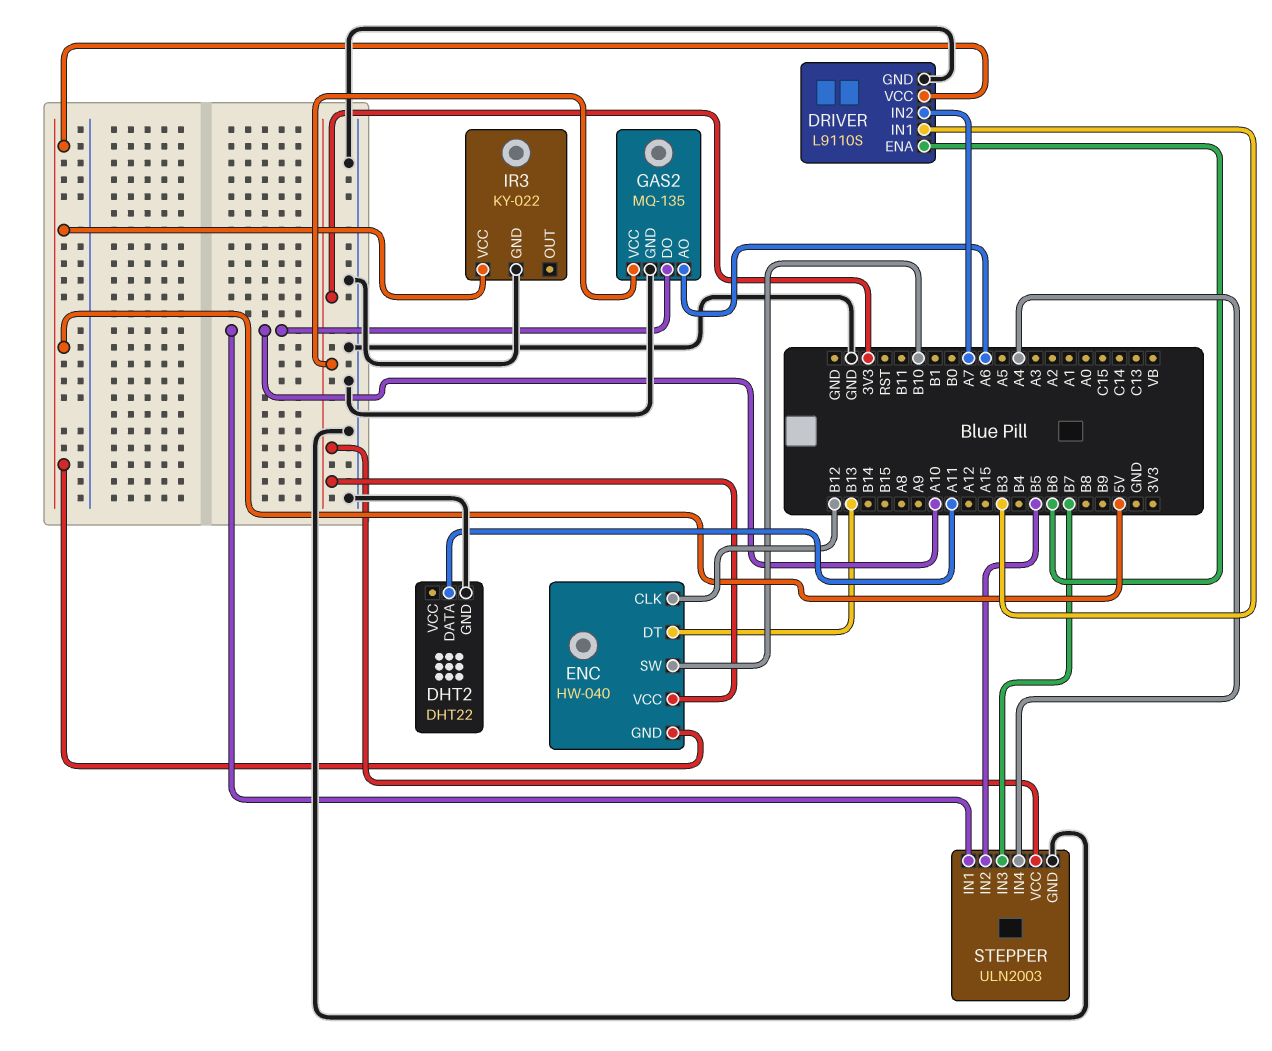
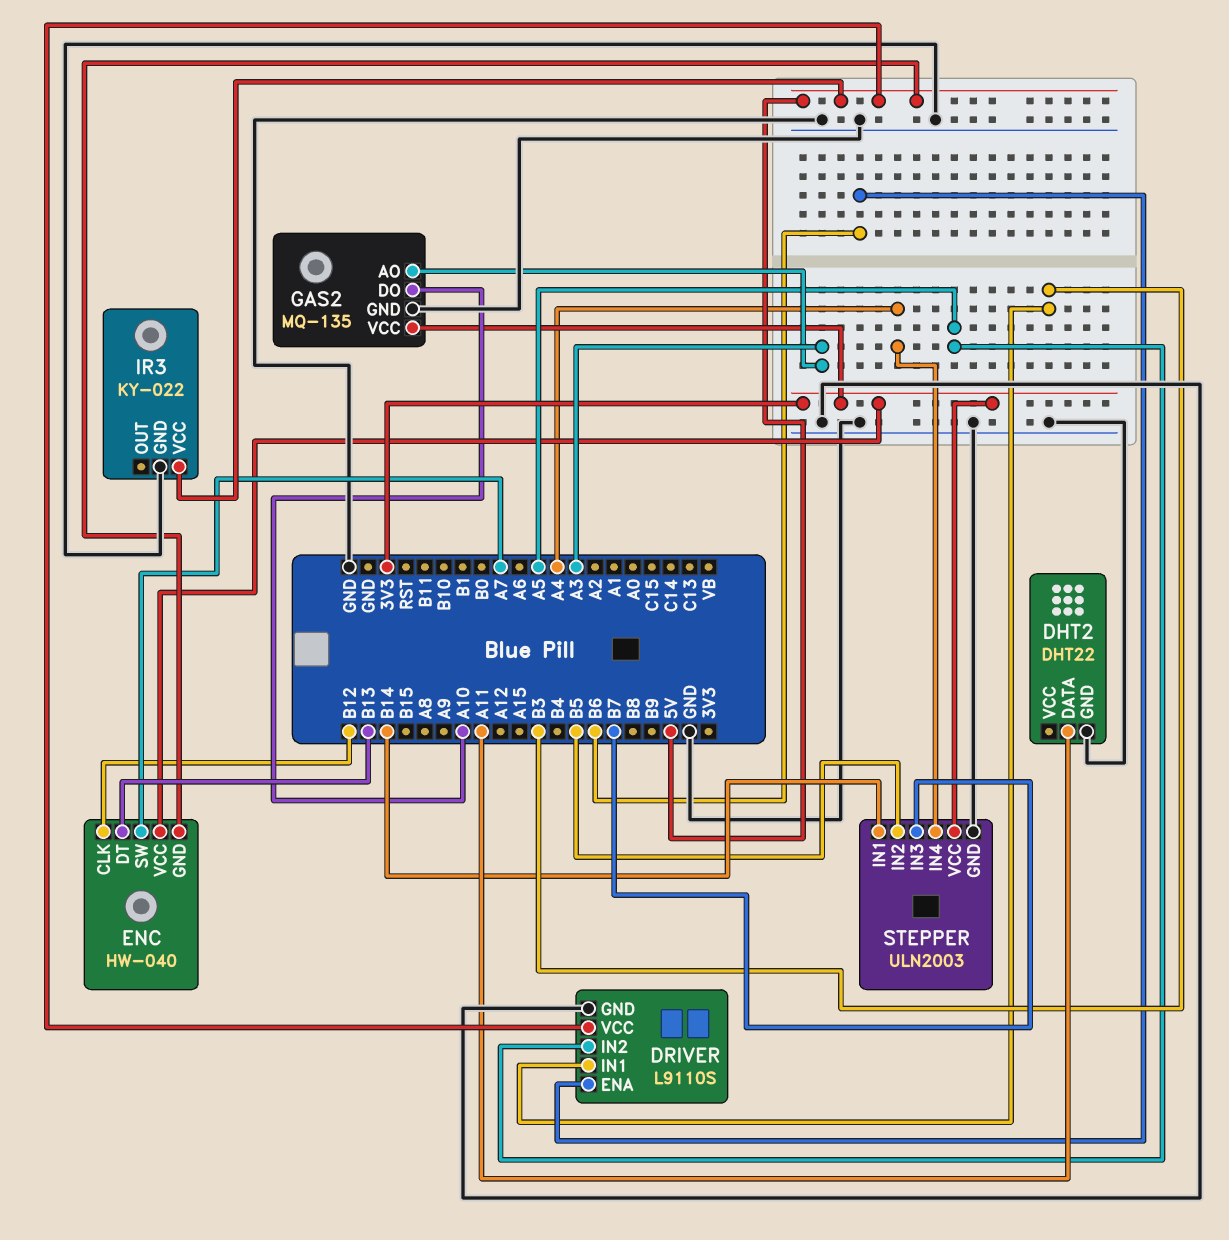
DRIVER pin IN2: A7 -> A5
ENC pin SW: B10 -> A7
GAS2 pin AO: A6 -> A3
STEPPER pin IN1: A10 -> B14

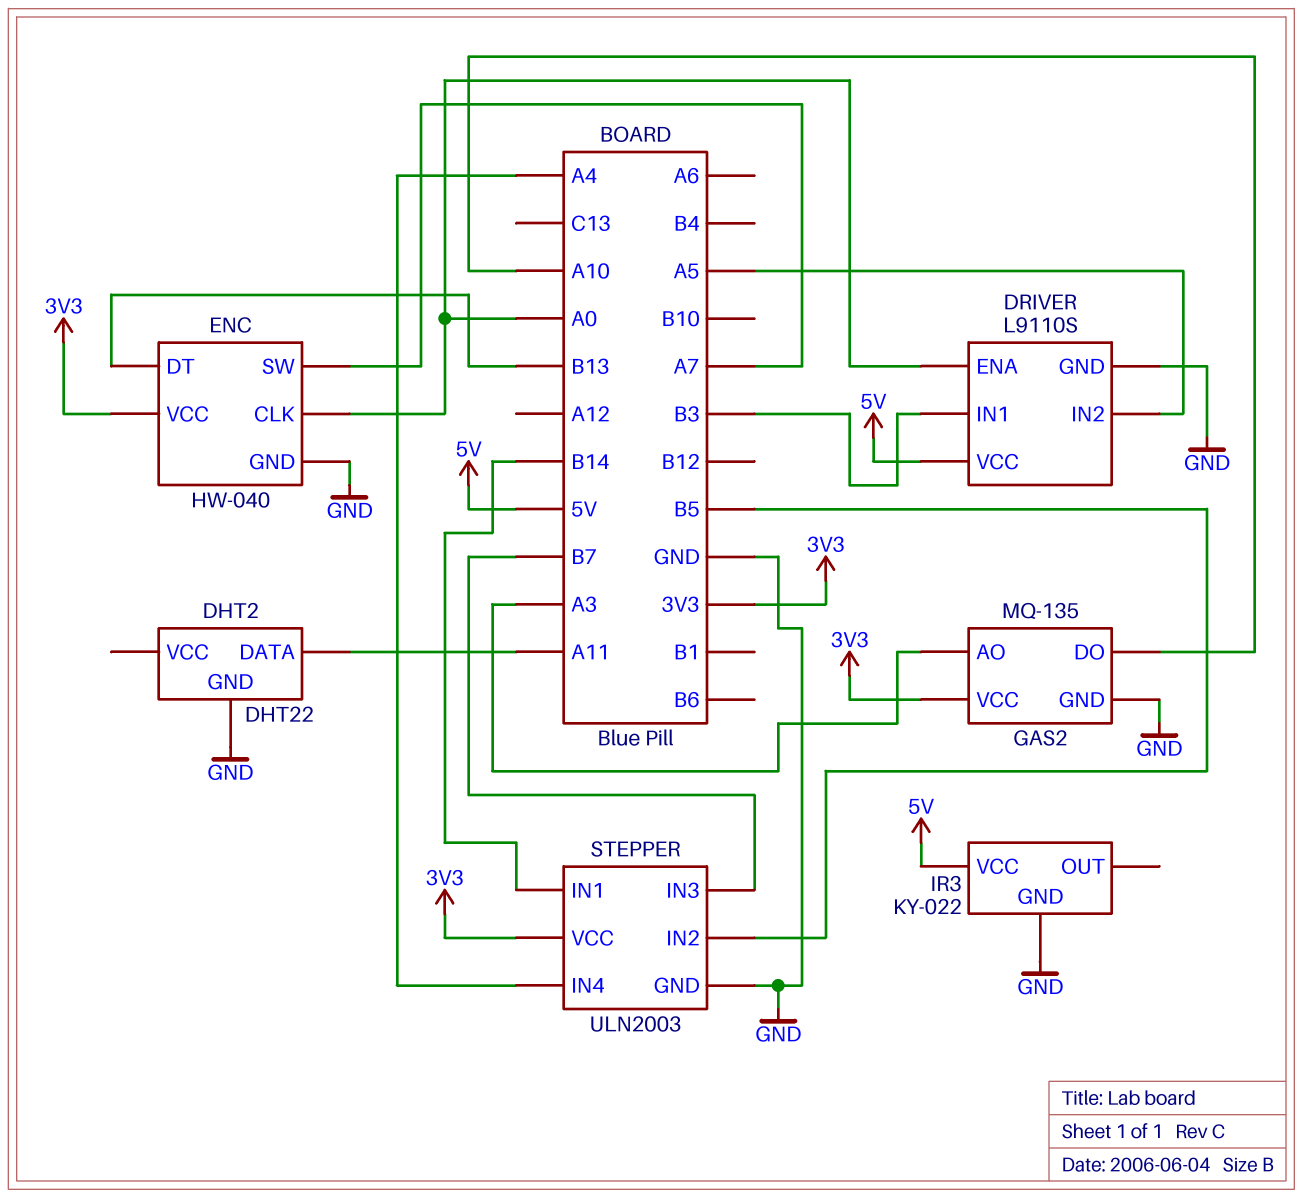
DRIVER pin ENA: B6 -> A0
ENC pin CLK: B12 -> A0
ENC pin GND: 5V -> GND

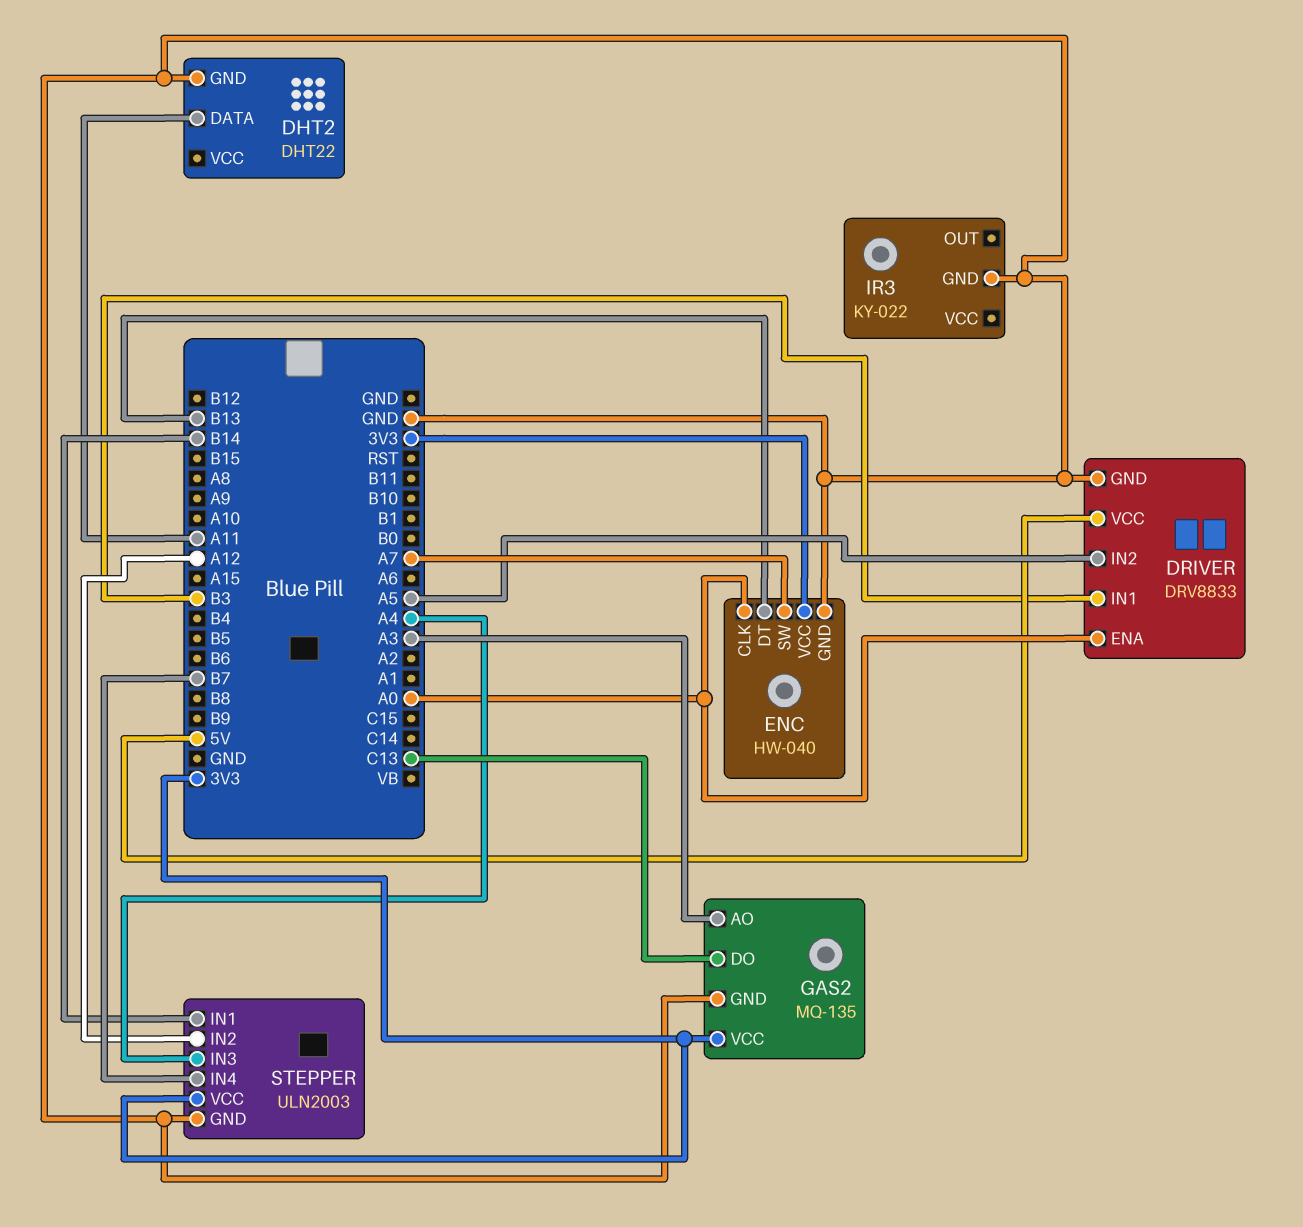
DRIVER: L9110S -> DRV8833
GAS2 pin DO: A10 -> C13
IR3 pin VCC: 5V -> none
STEPPER pin IN2: B5 -> A12
STEPPER pin IN3: B7 -> A4
STEPPER pin IN4: A4 -> B7

